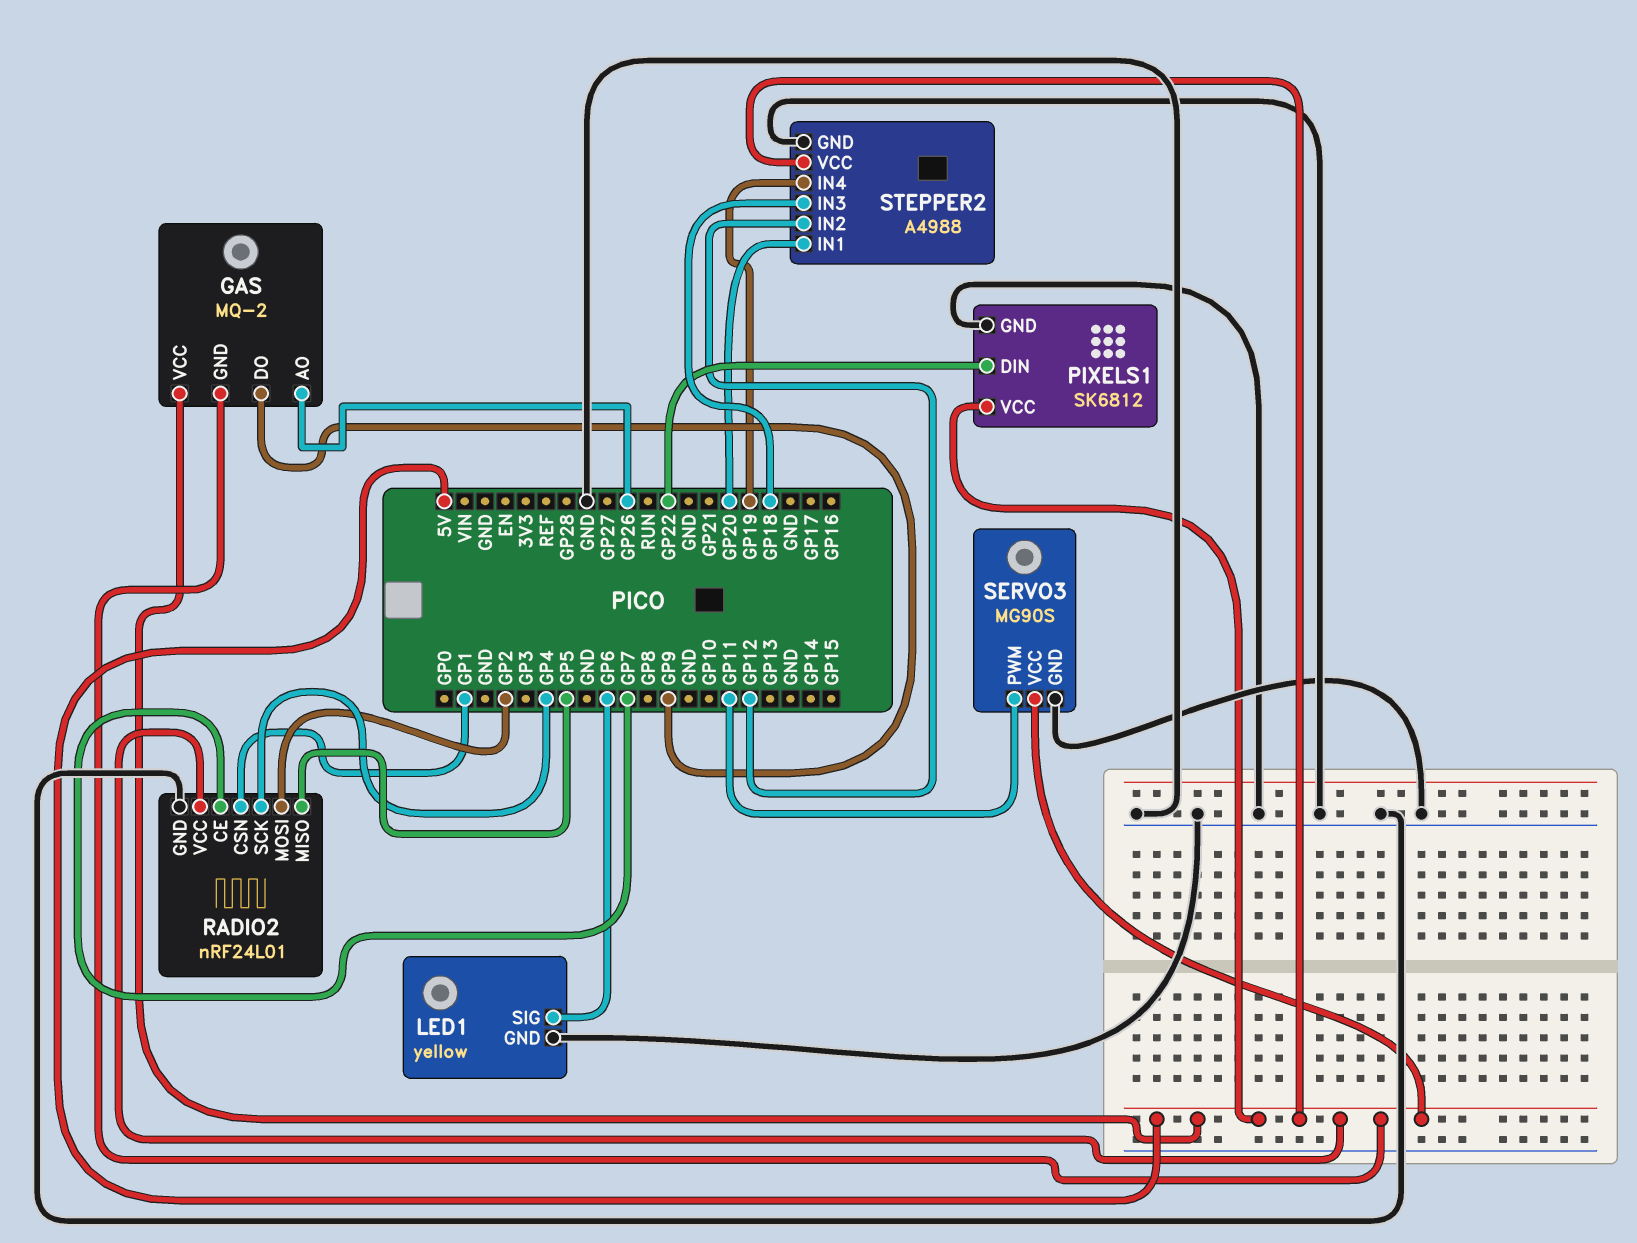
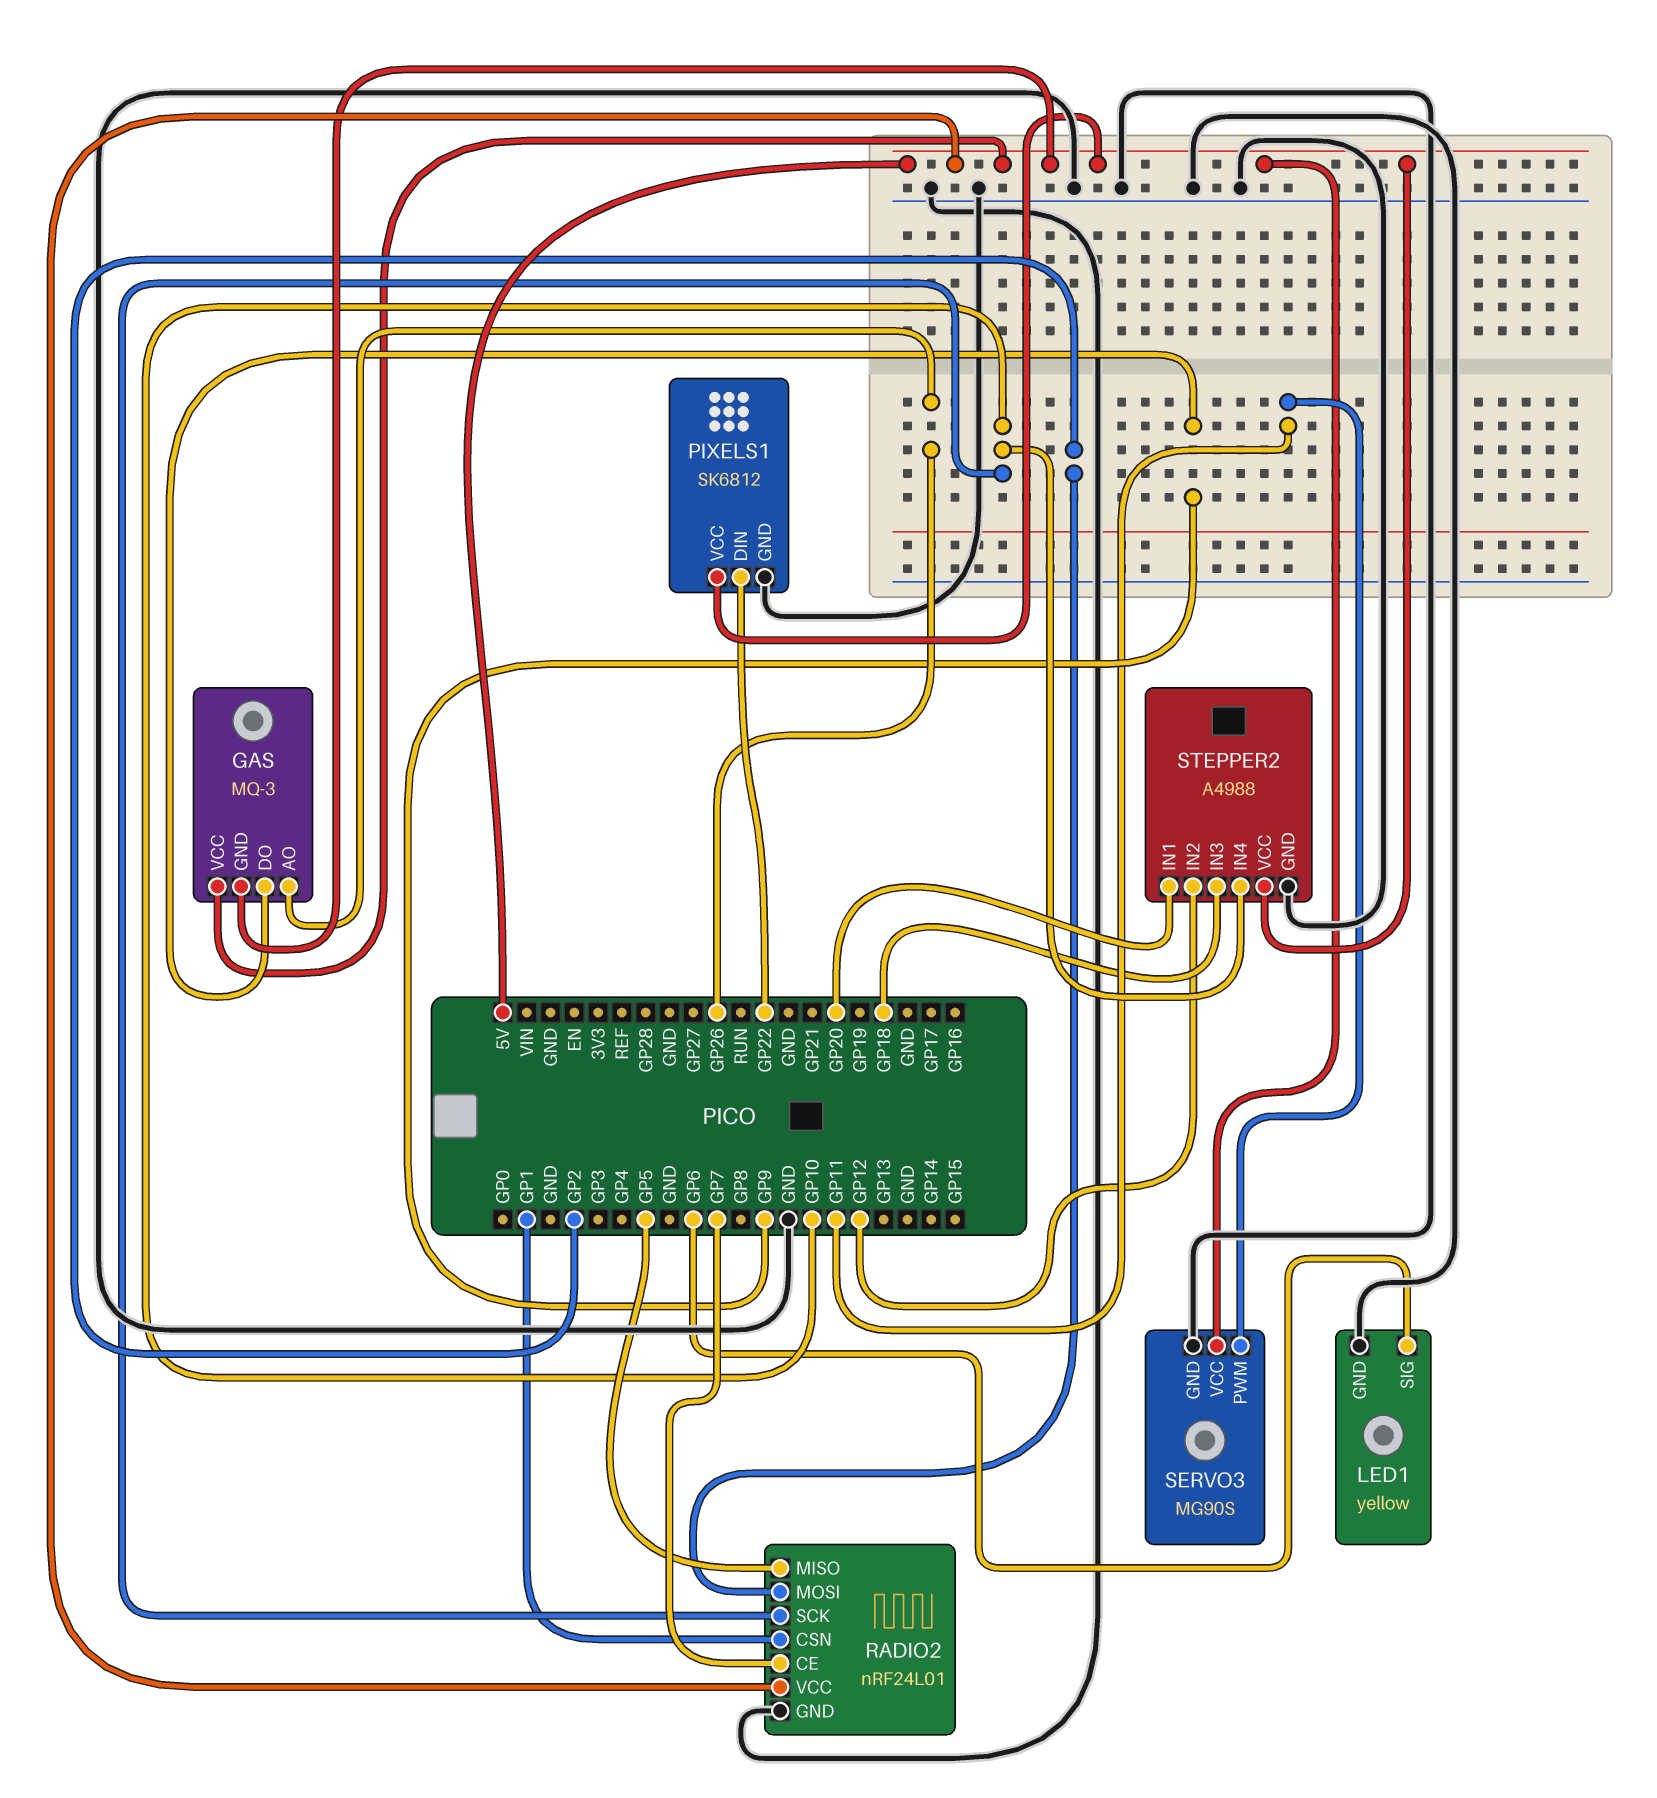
GAS: MQ-2 -> MQ-3
RADIO2 pin SCK: GP4 -> GP10
STEPPER2 pin IN4: GP19 -> GP10

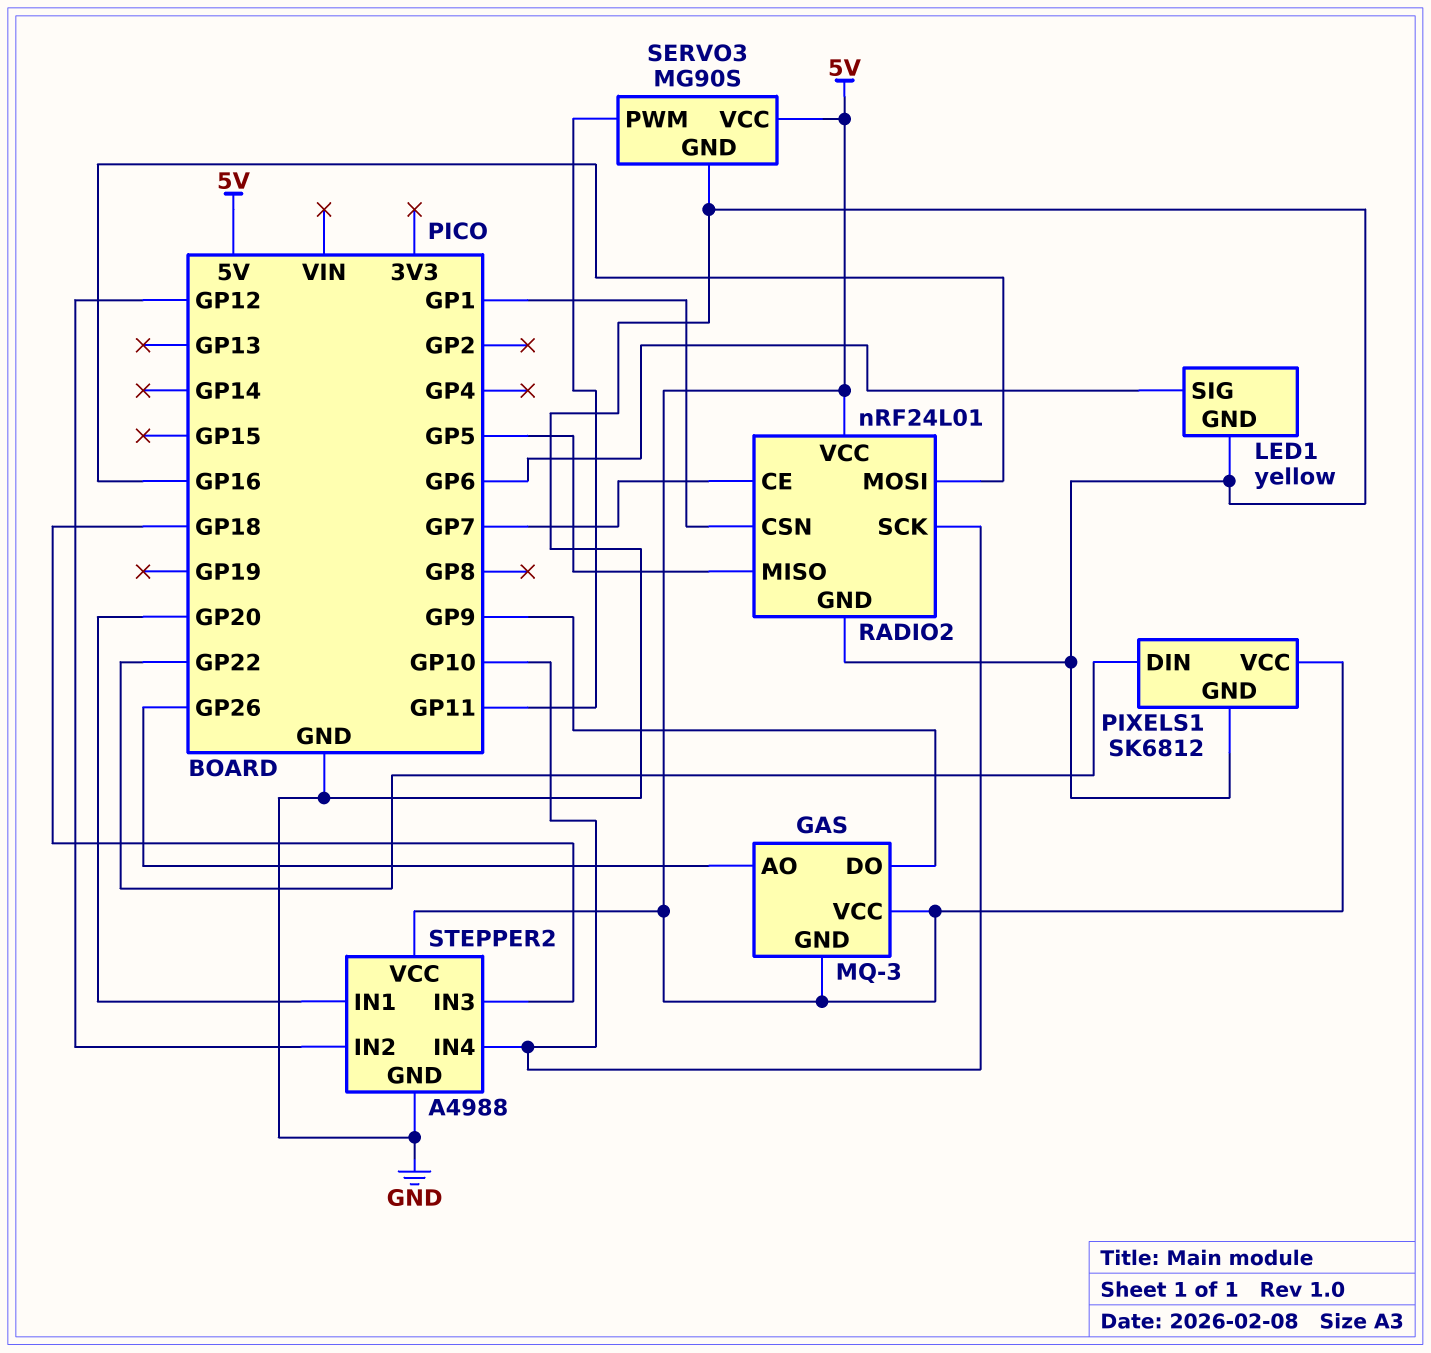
RADIO2 pin MOSI: GP2 -> GP16

